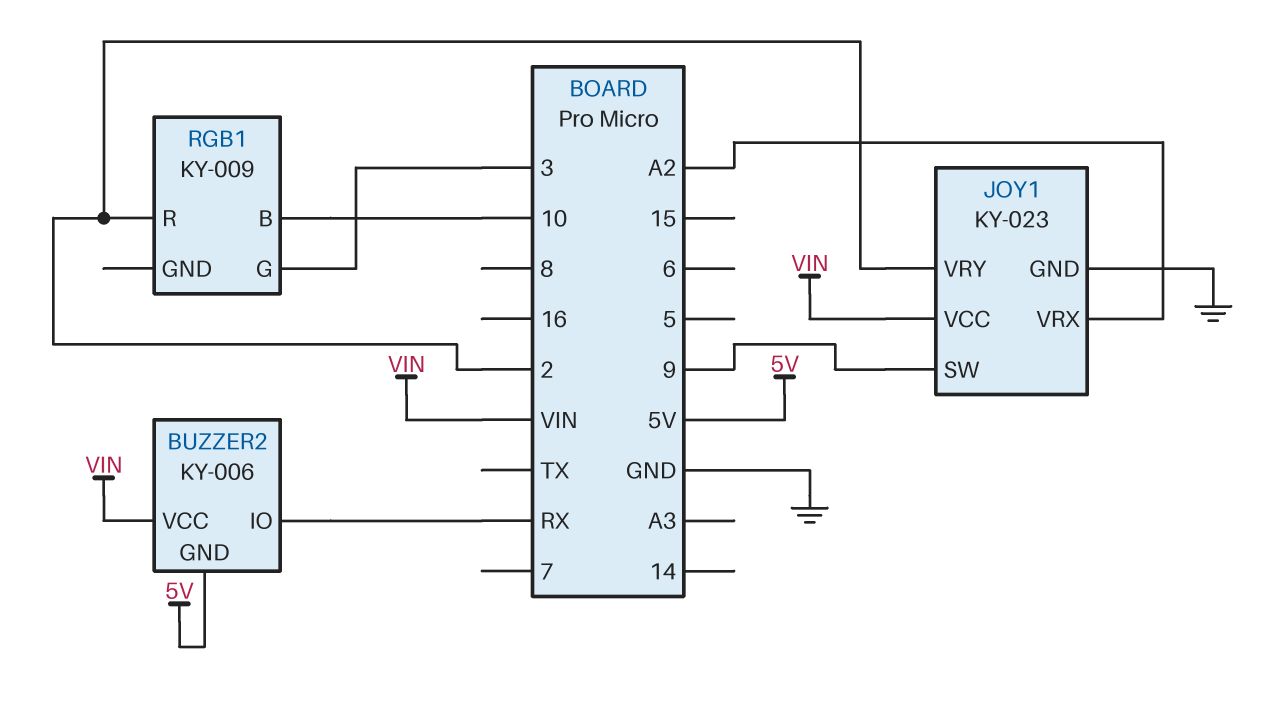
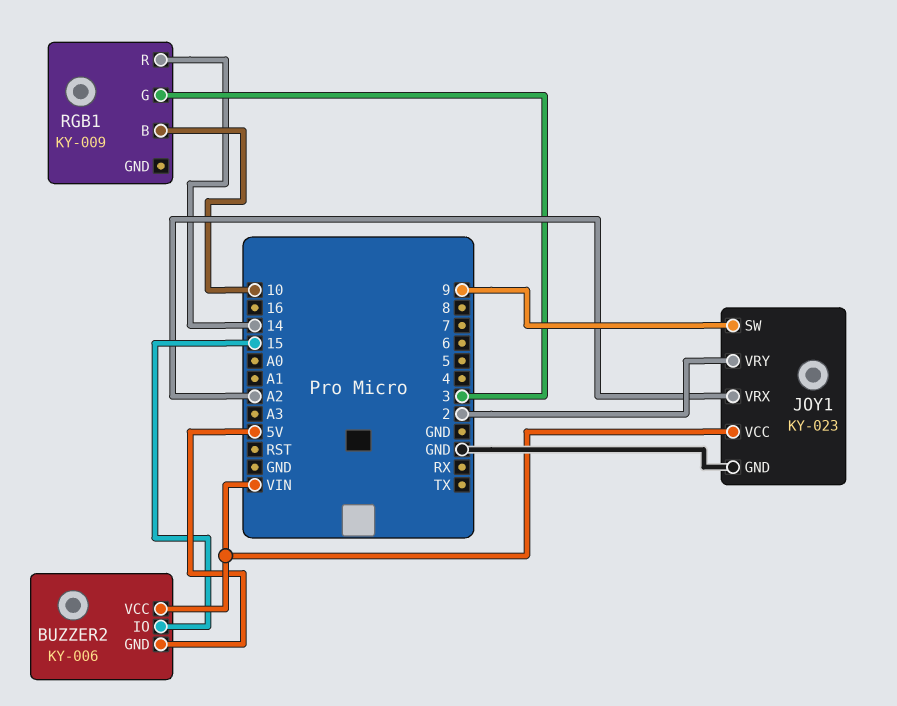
BUZZER2 pin IO: RX -> 15
RGB1 pin R: 2 -> 14

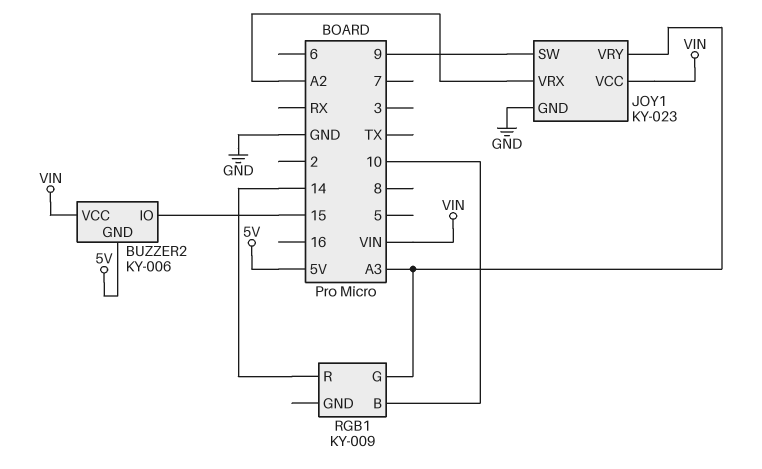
JOY1 pin VRY: 2 -> A3
RGB1 pin G: 3 -> A3

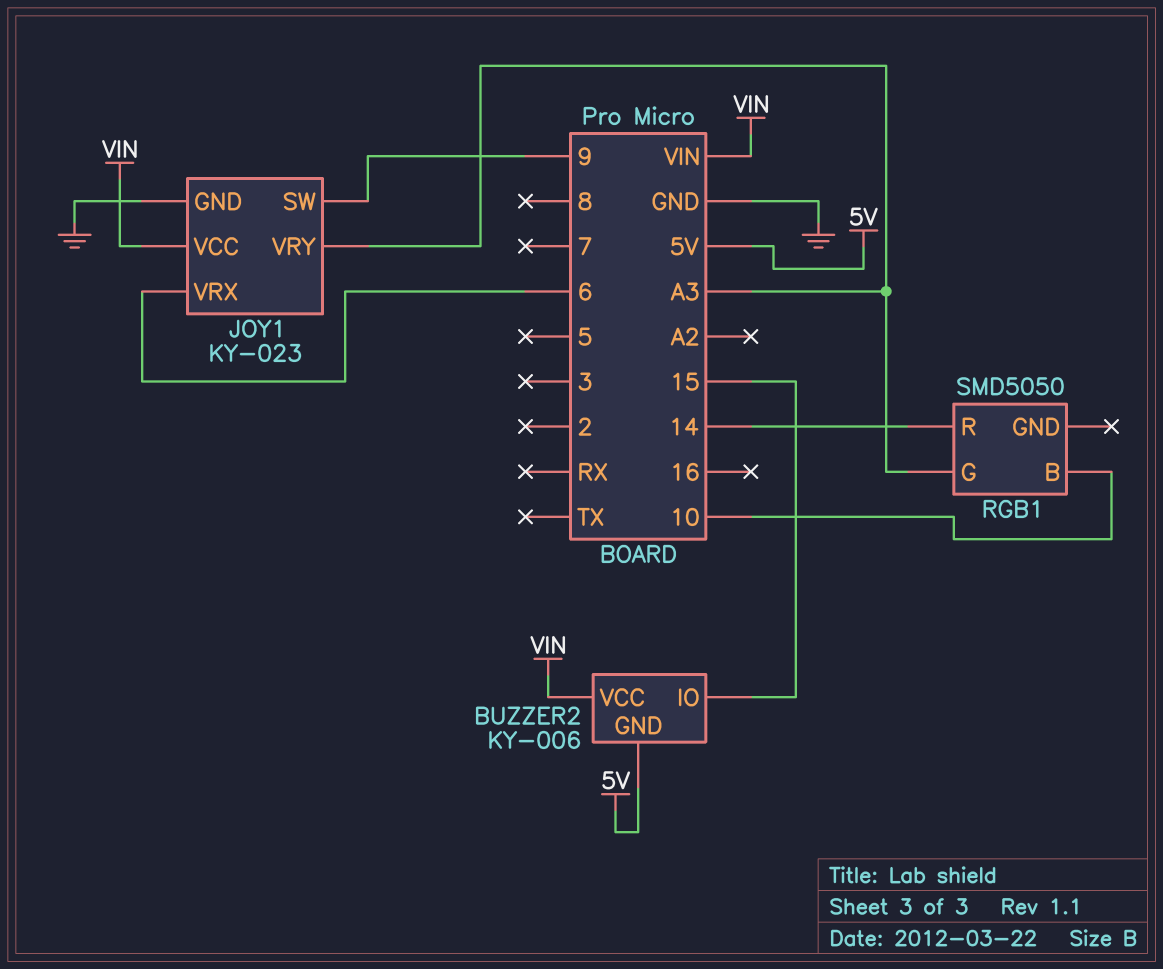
JOY1 pin VRX: A2 -> 6
RGB1: KY-009 -> SMD5050

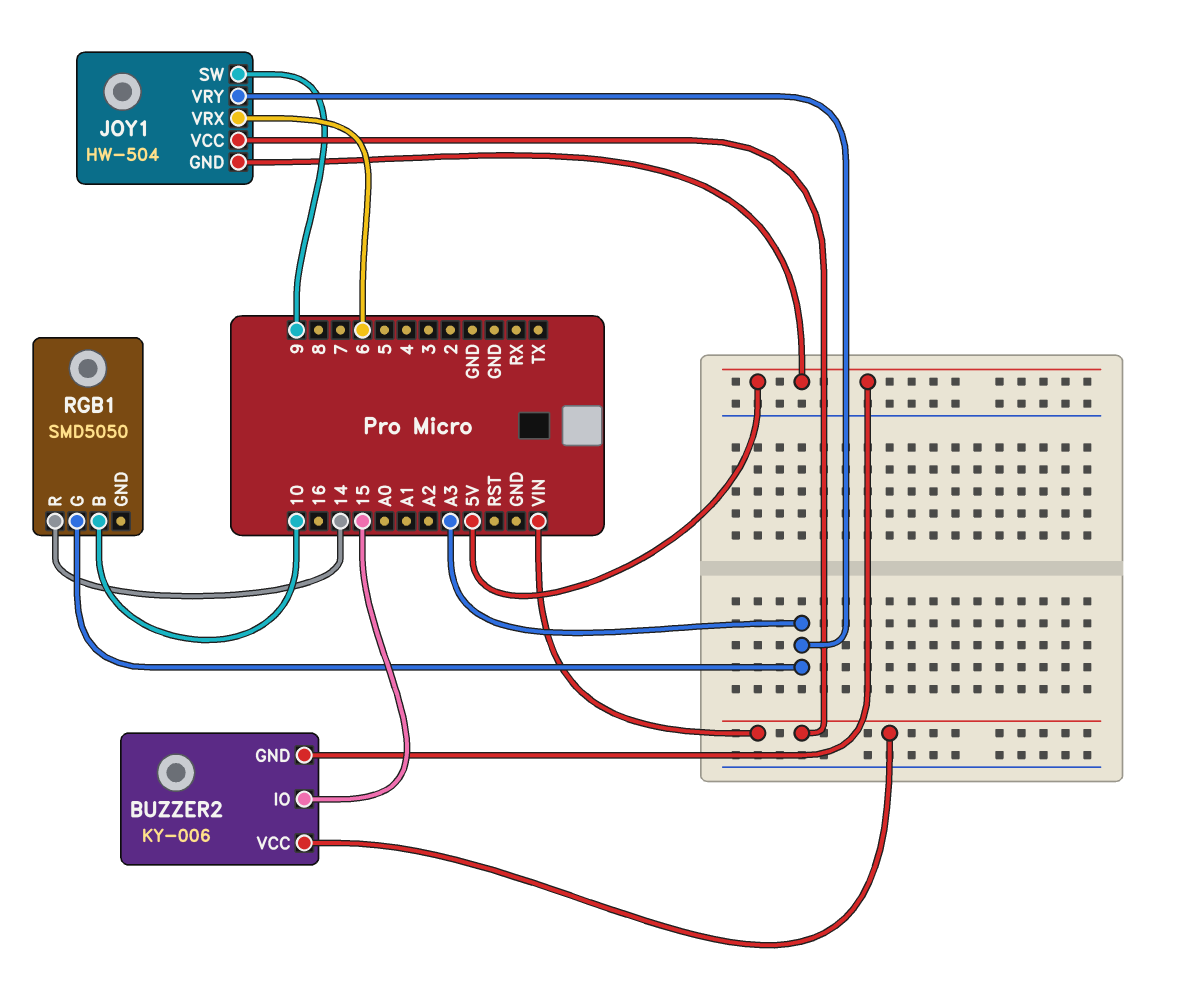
JOY1: KY-023 -> HW-504
JOY1 pin GND: GND -> 5V

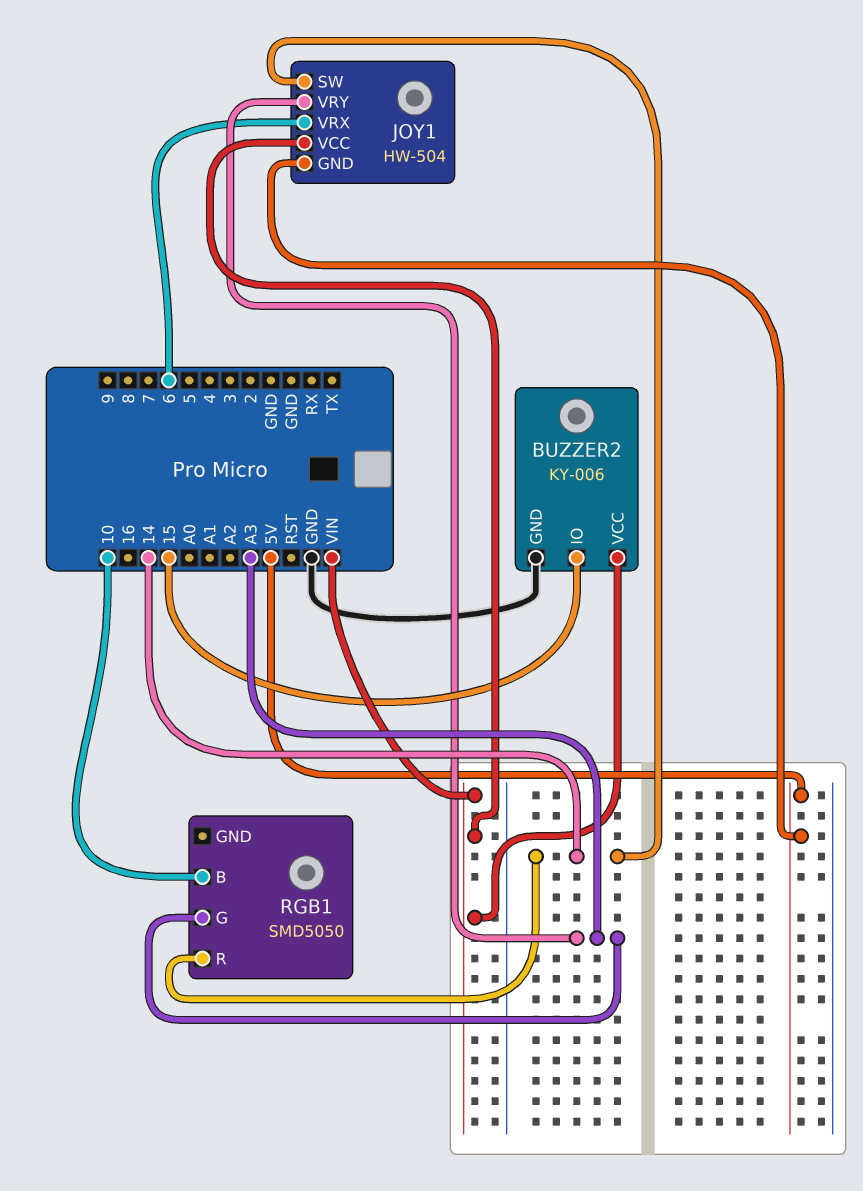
BUZZER2 pin GND: 5V -> GND
JOY1 pin SW: 9 -> 14

